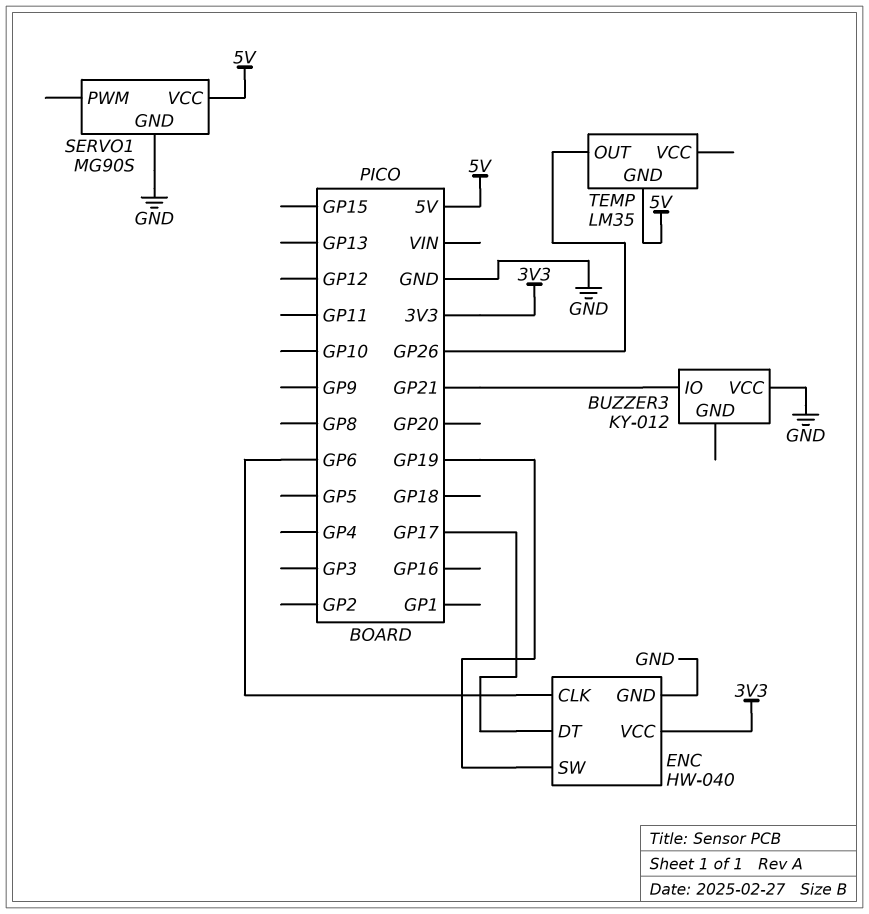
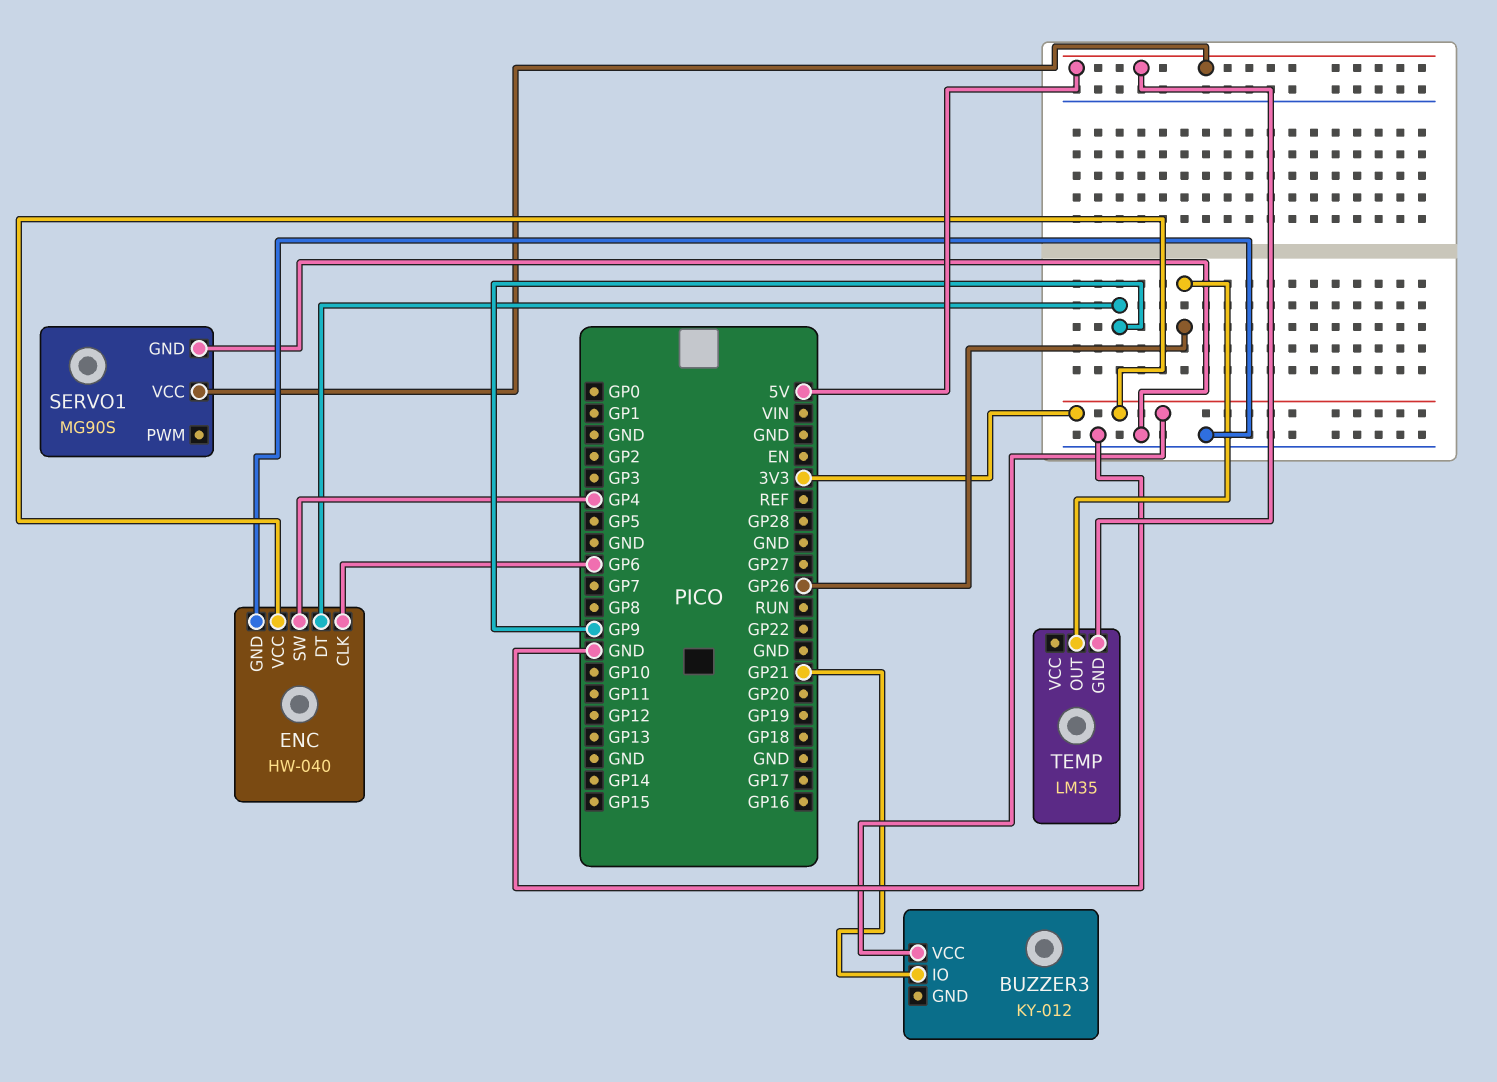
BUZZER3 pin VCC: GND -> 3V3
ENC pin DT: GP17 -> GP9
ENC pin SW: GP19 -> GP4

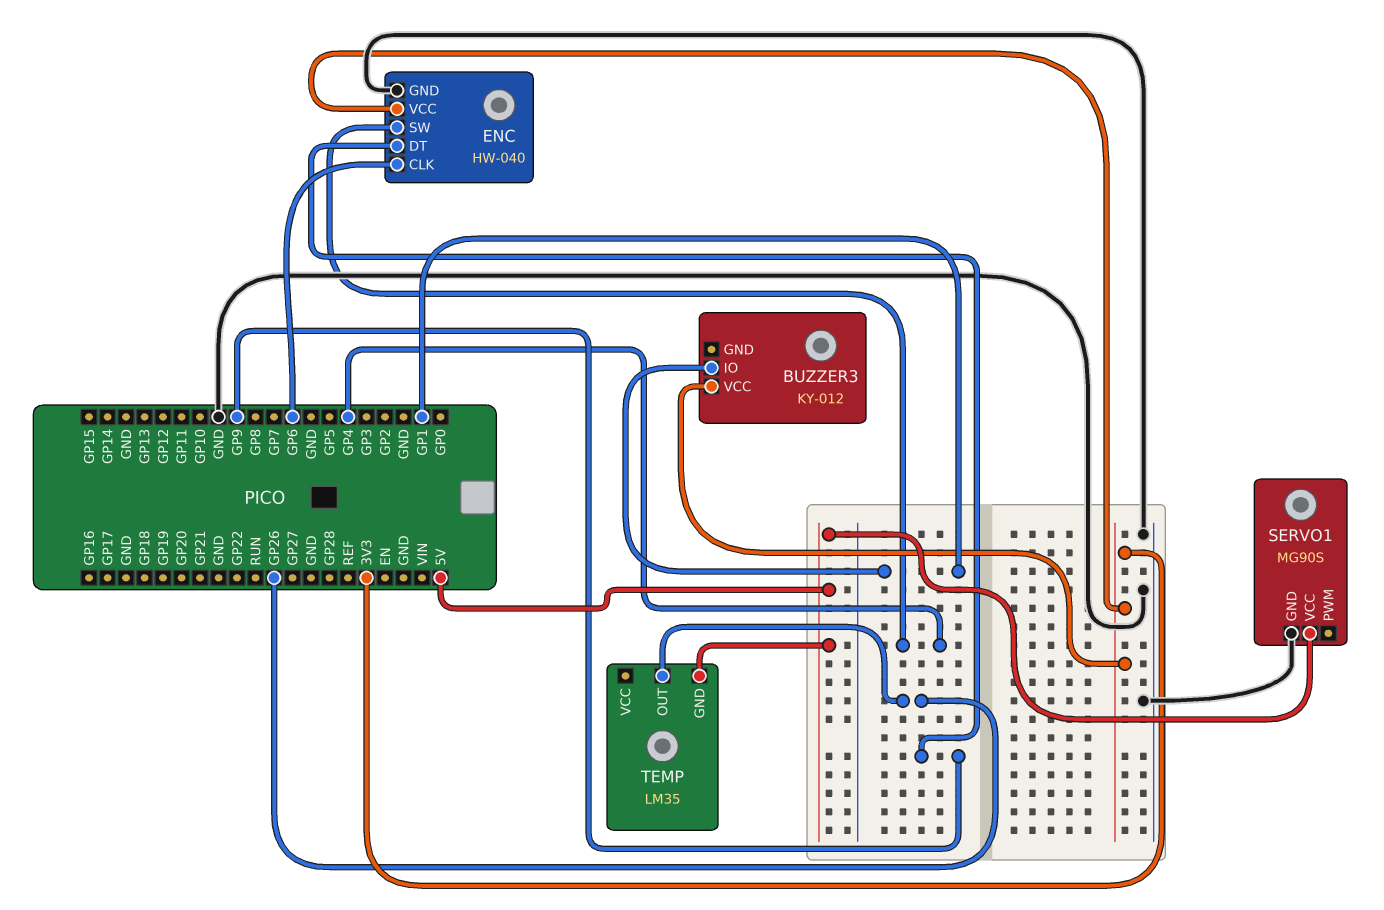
BUZZER3 pin IO: GP21 -> GP1

